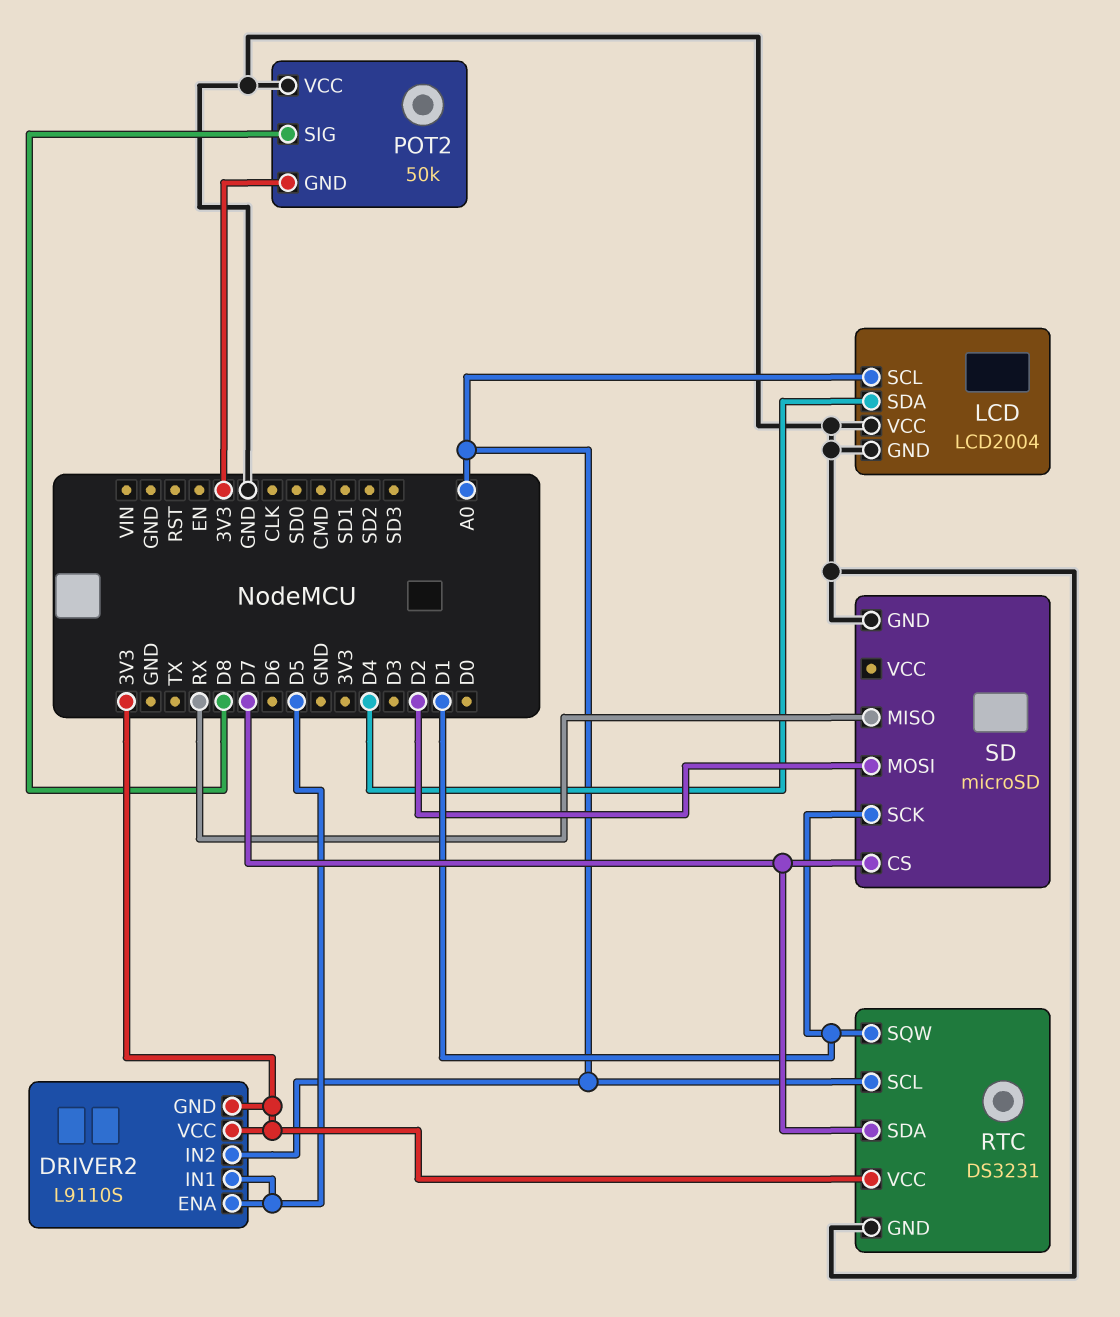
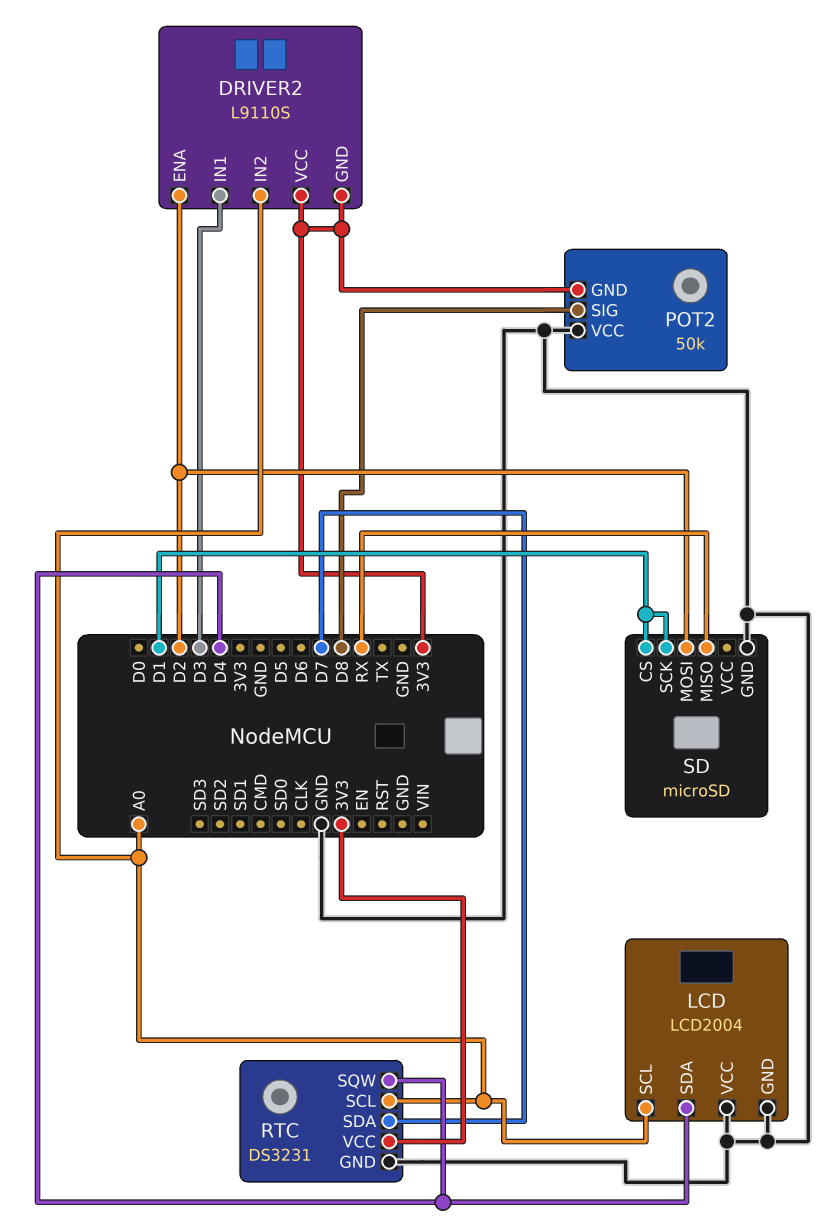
DRIVER2 pin ENA: D5 -> D2
DRIVER2 pin IN1: D5 -> D3
RTC pin SQW: D1 -> D4
SD pin CS: D7 -> D1

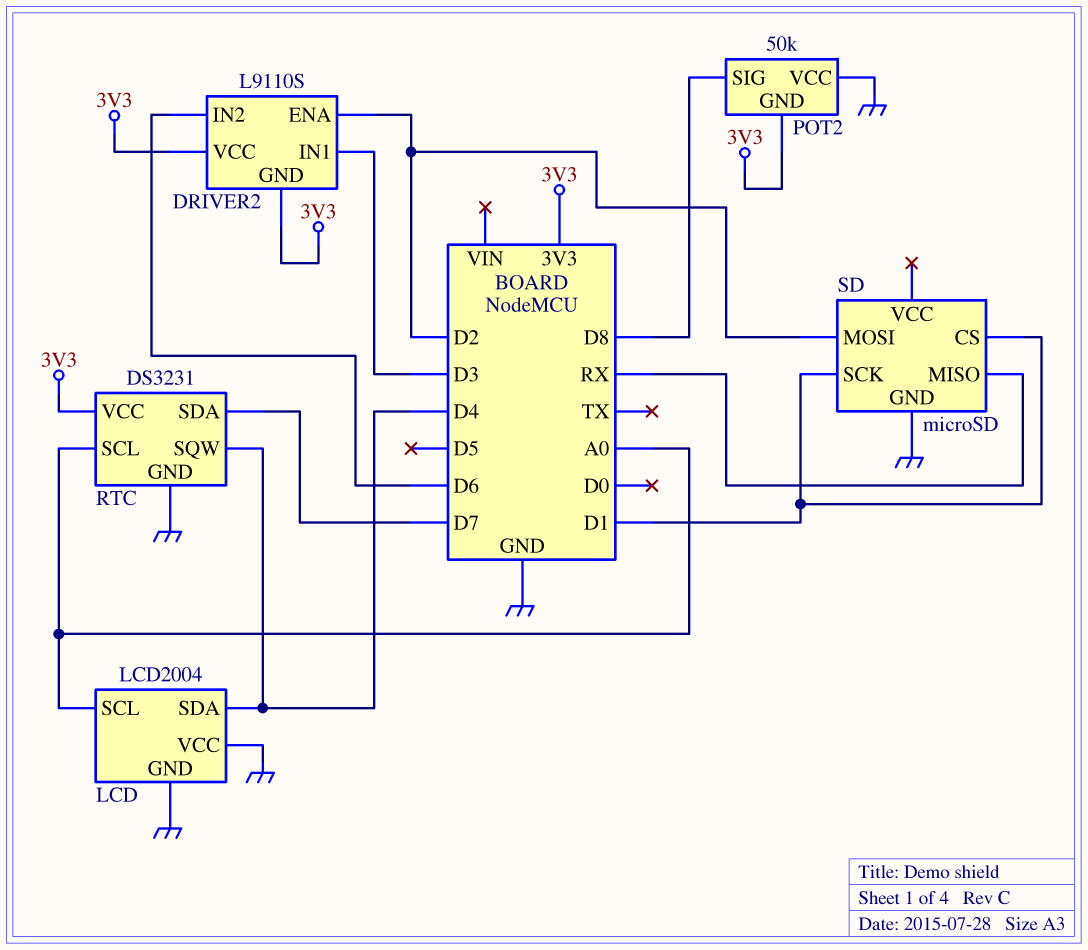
DRIVER2 pin IN2: A0 -> D6

